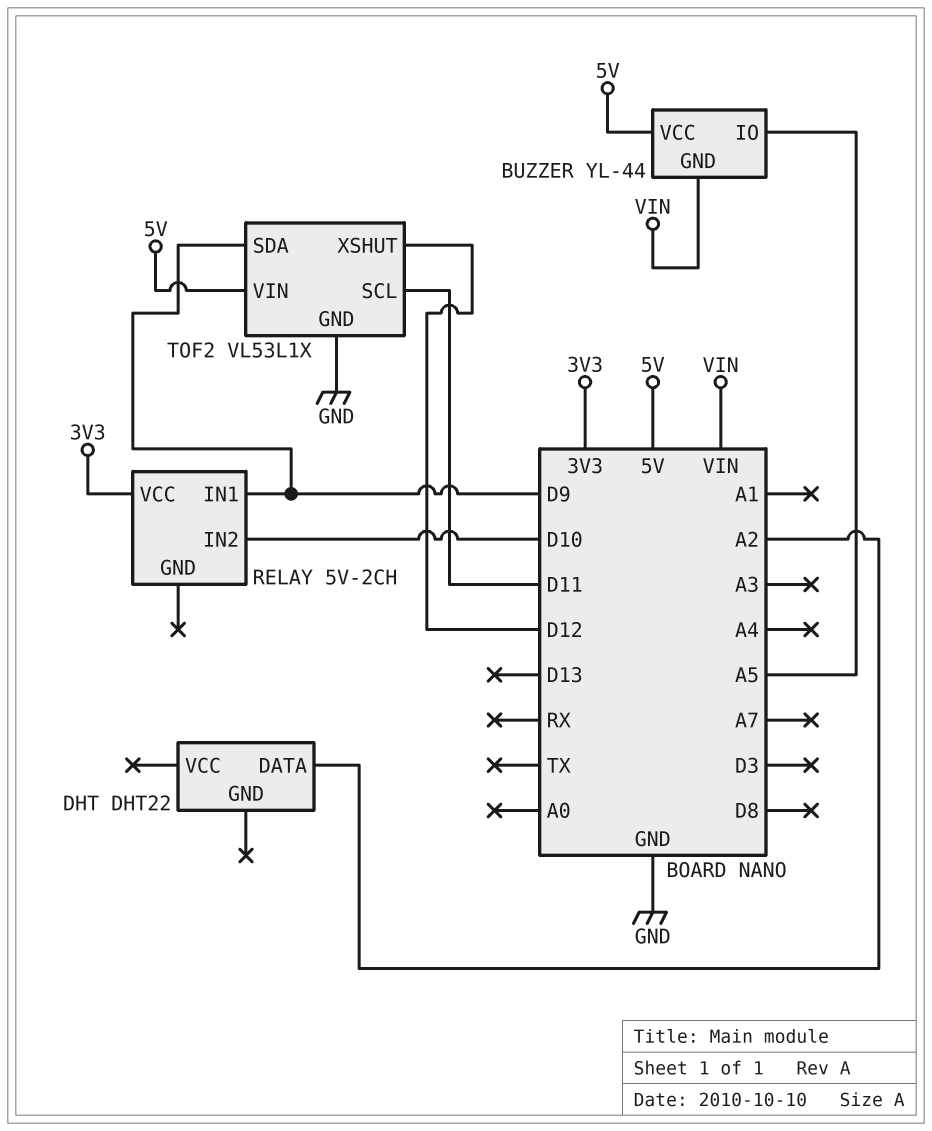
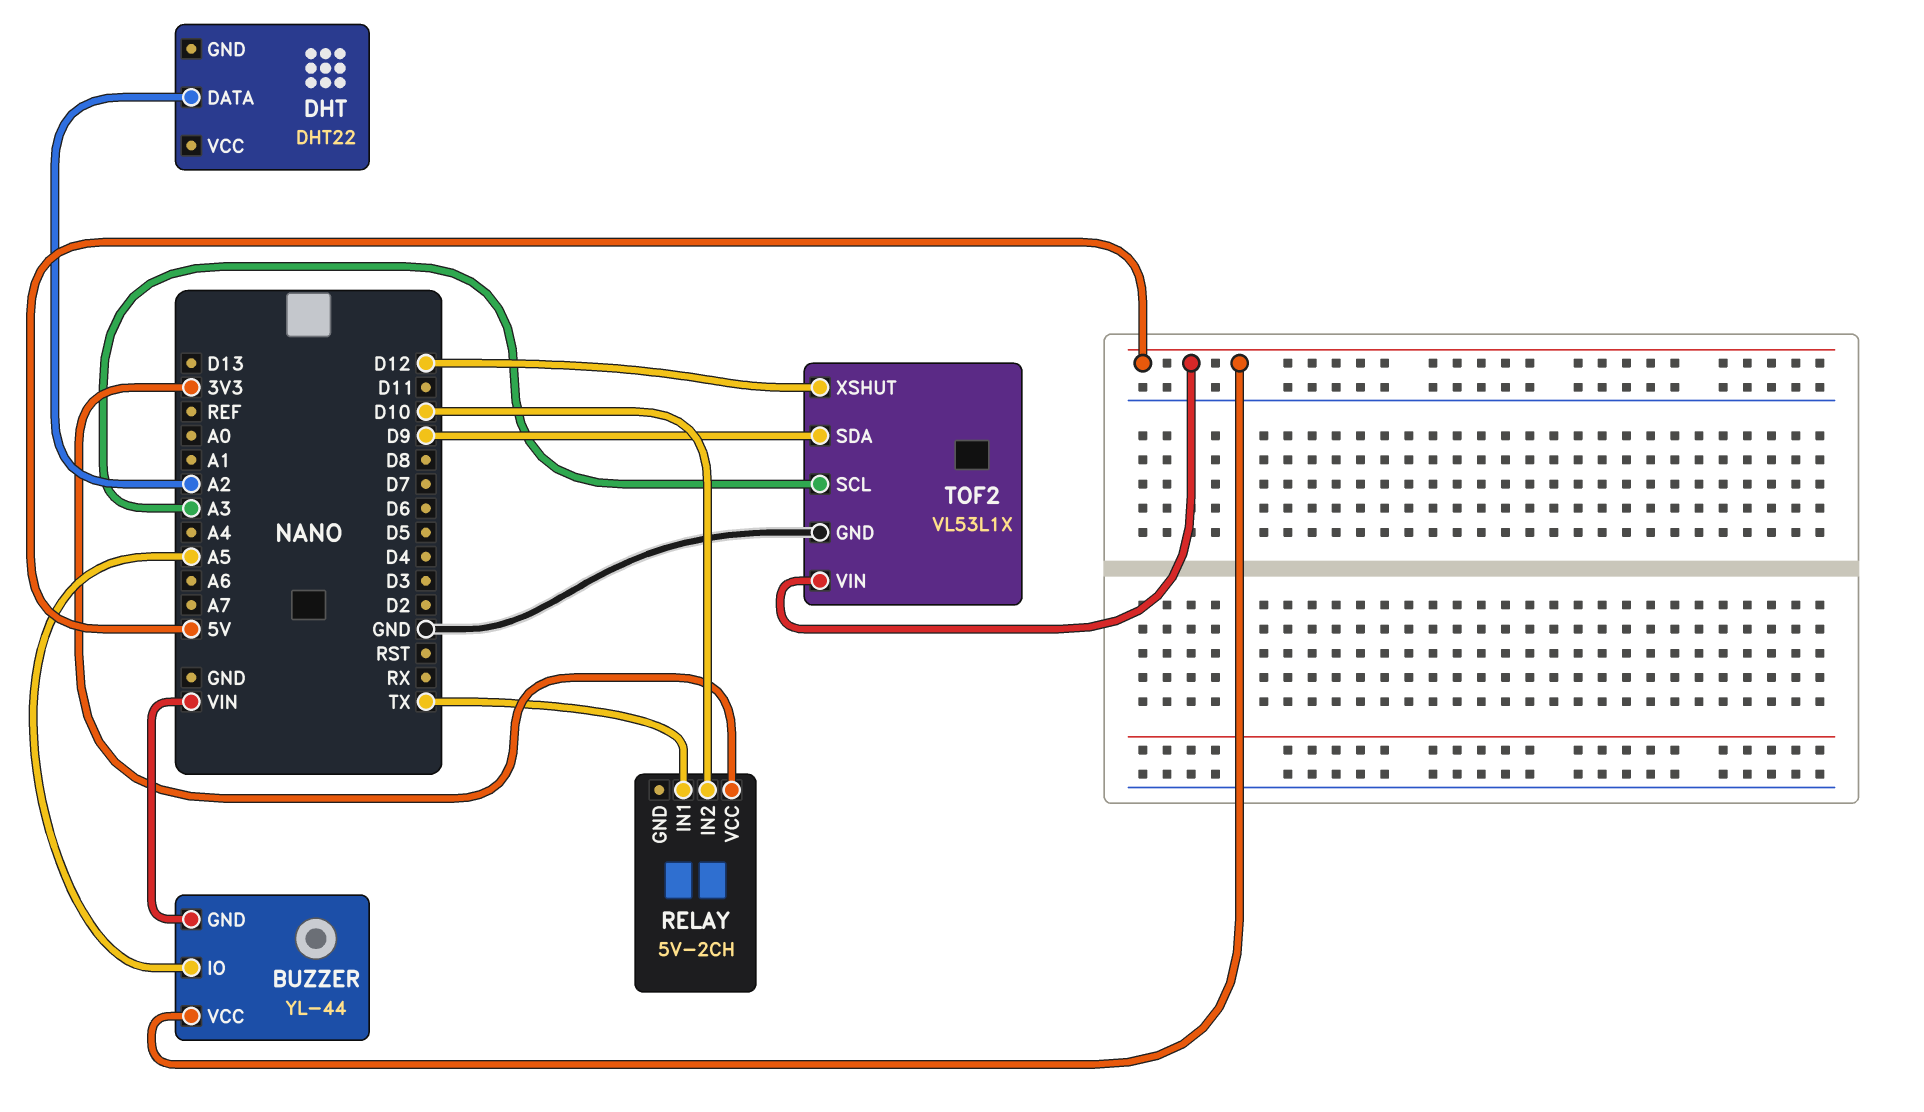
RELAY pin IN1: D9 -> TX
TOF2 pin SCL: D11 -> A3

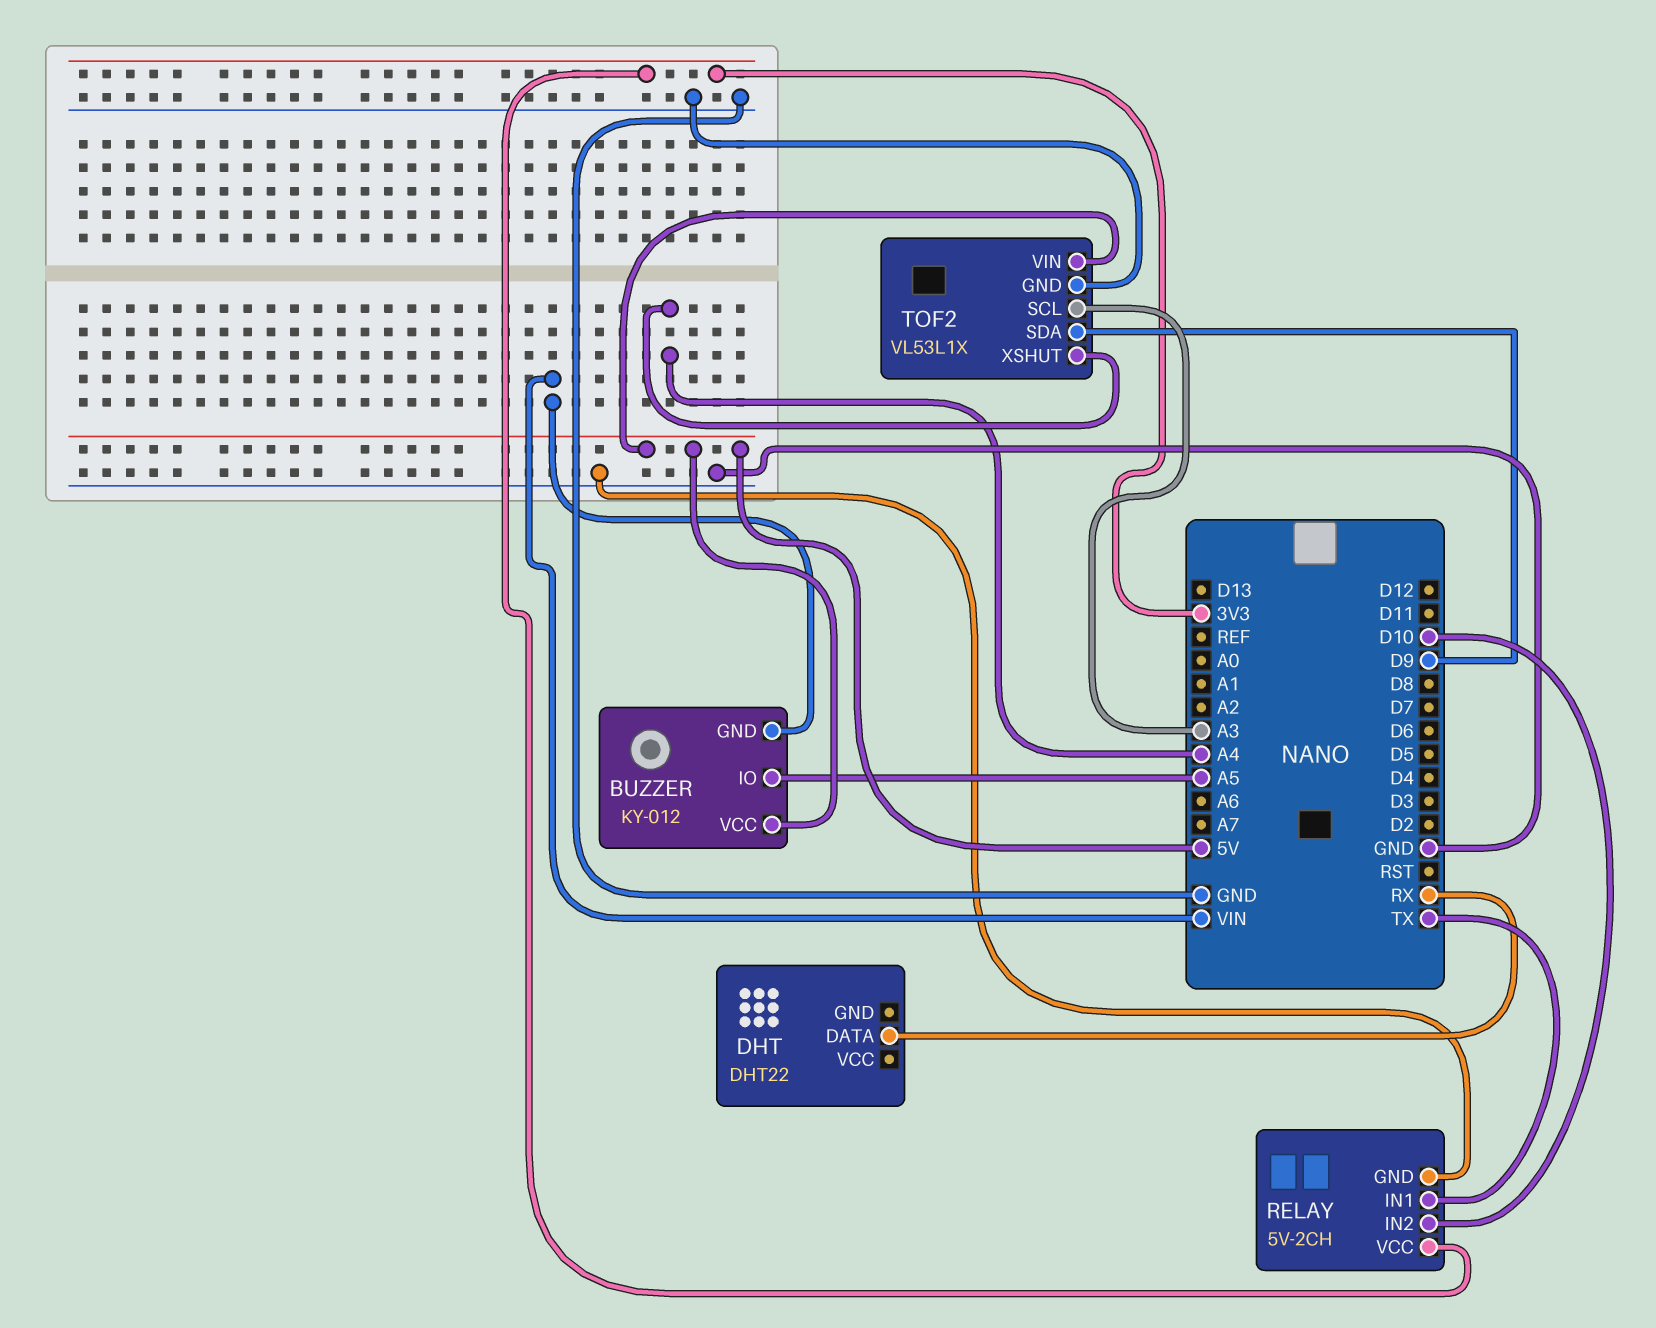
BUZZER: YL-44 -> KY-012
DHT pin DATA: A2 -> RX
RELAY pin GND: none -> GND
TOF2 pin XSHUT: D12 -> A4

